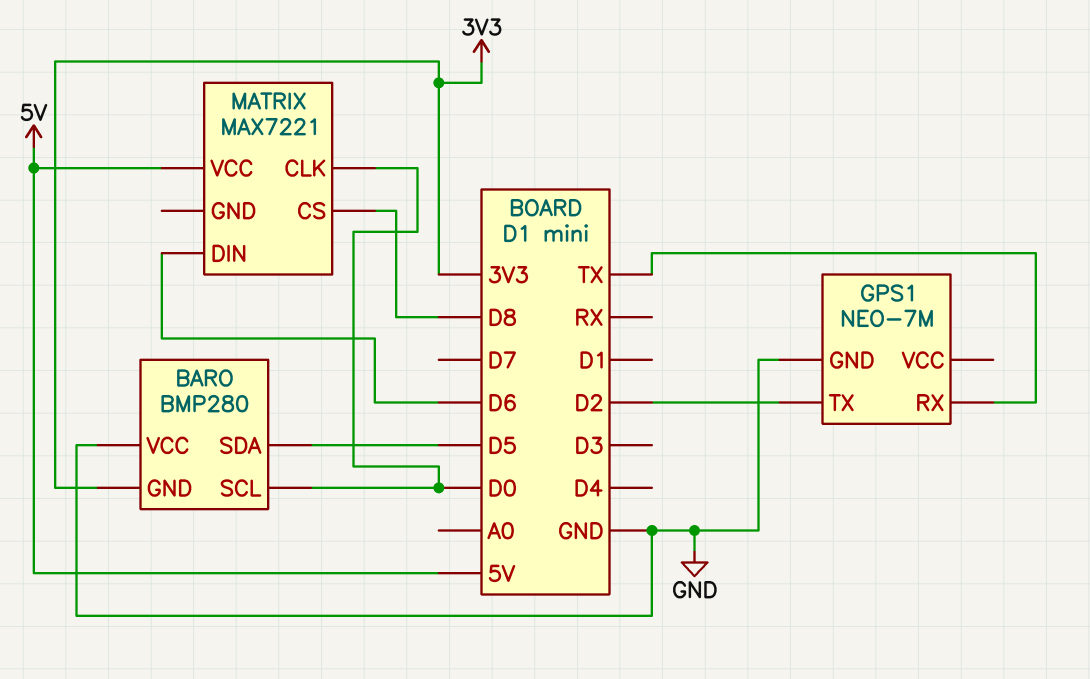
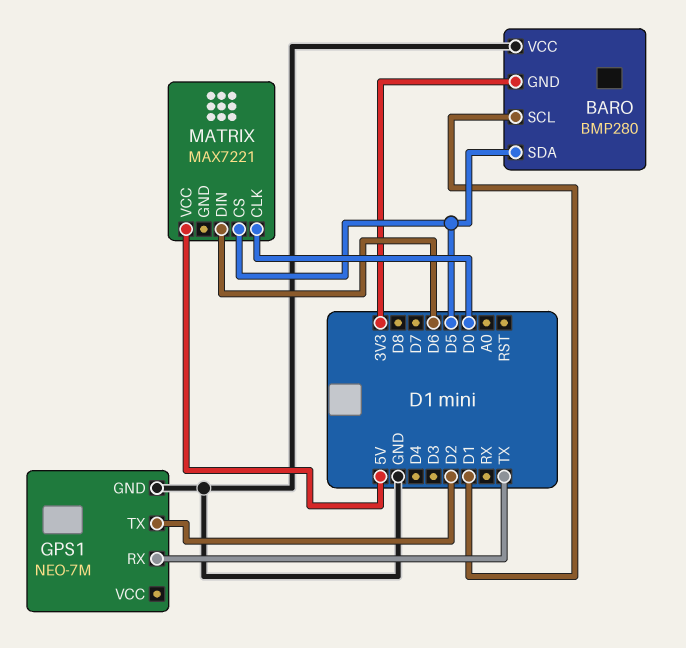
BARO pin SCL: D0 -> D1
MATRIX pin CS: D8 -> D5

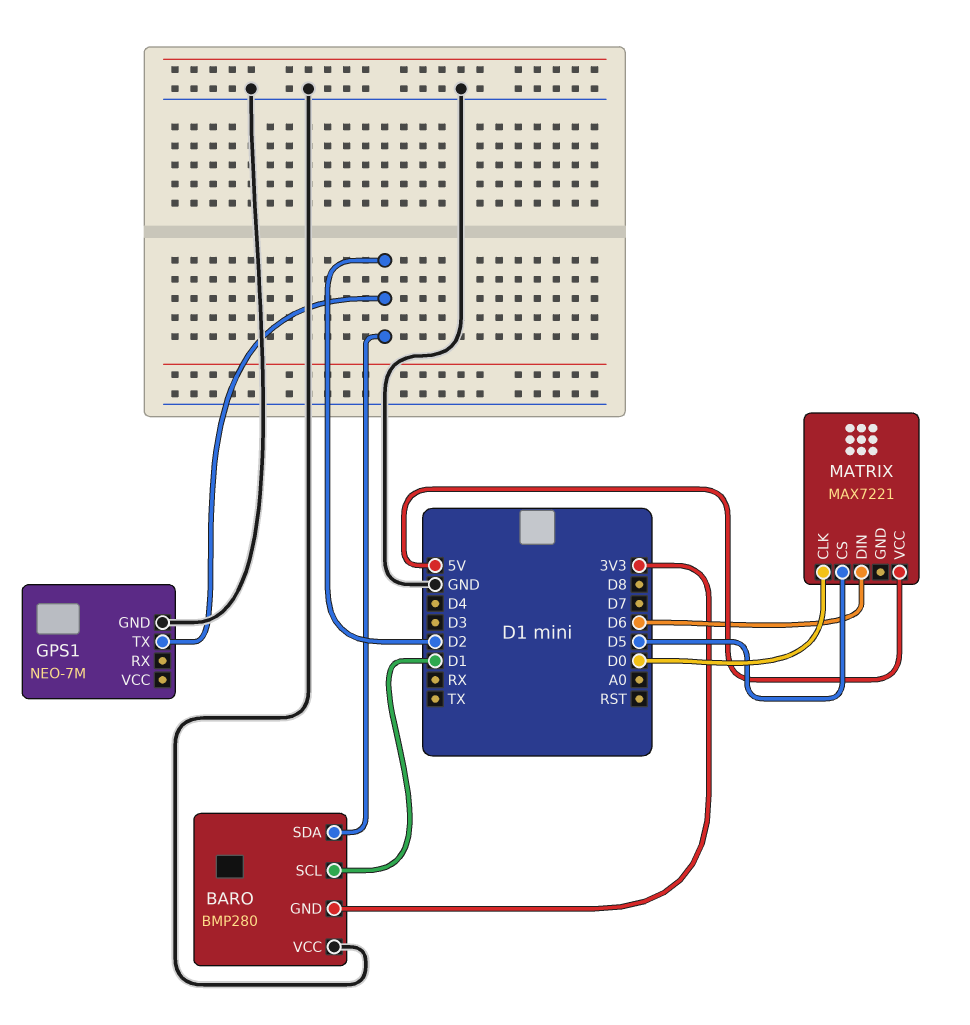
BARO pin SDA: D5 -> D2
GPS1 pin RX: TX -> none

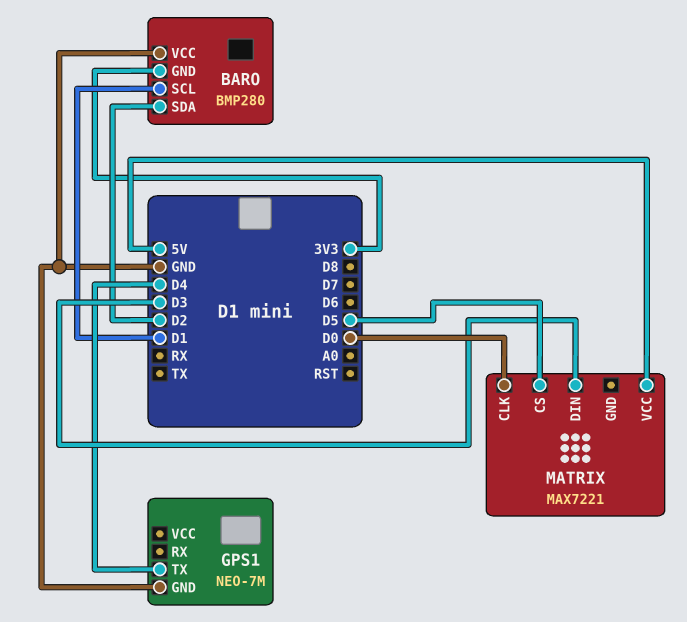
GPS1 pin TX: D2 -> D4
MATRIX pin DIN: D6 -> D3

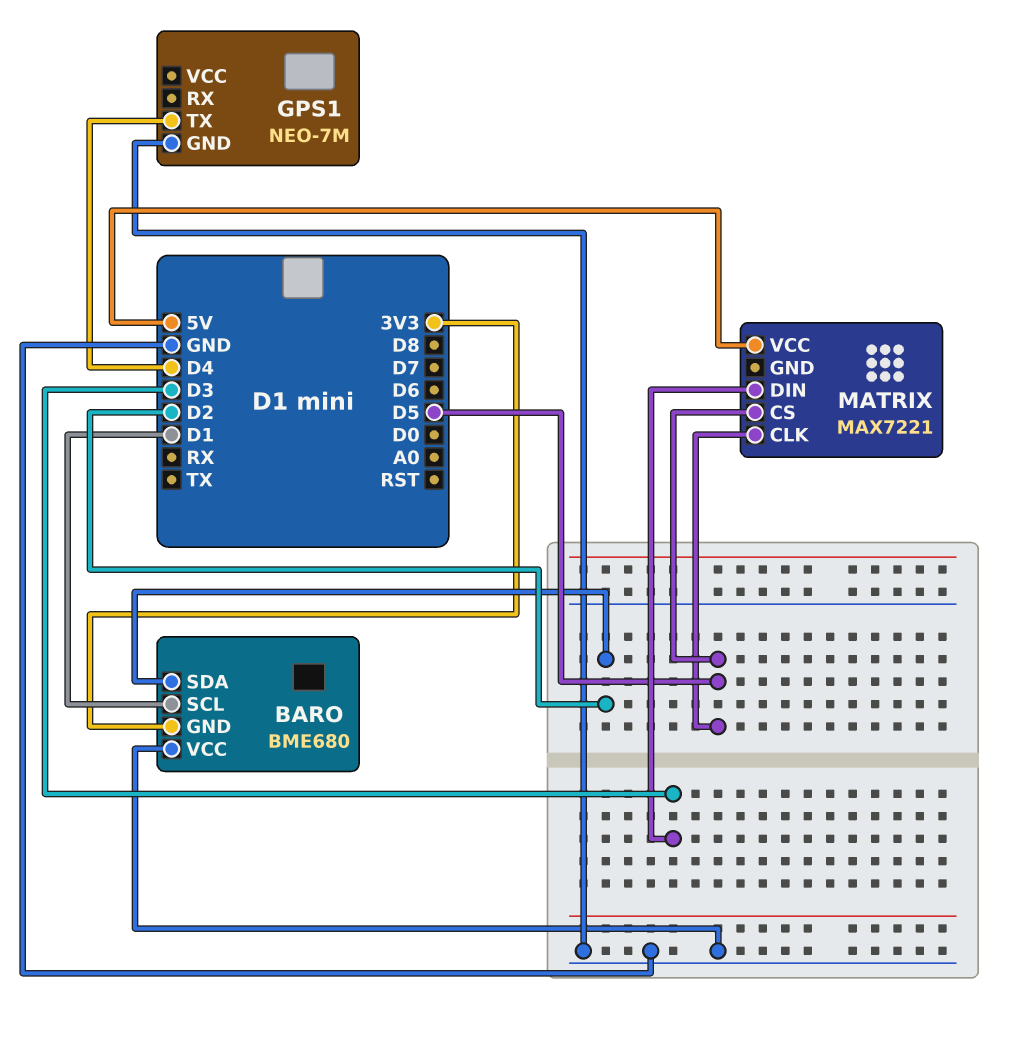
BARO: BMP280 -> BME680
MATRIX pin CLK: D0 -> D5

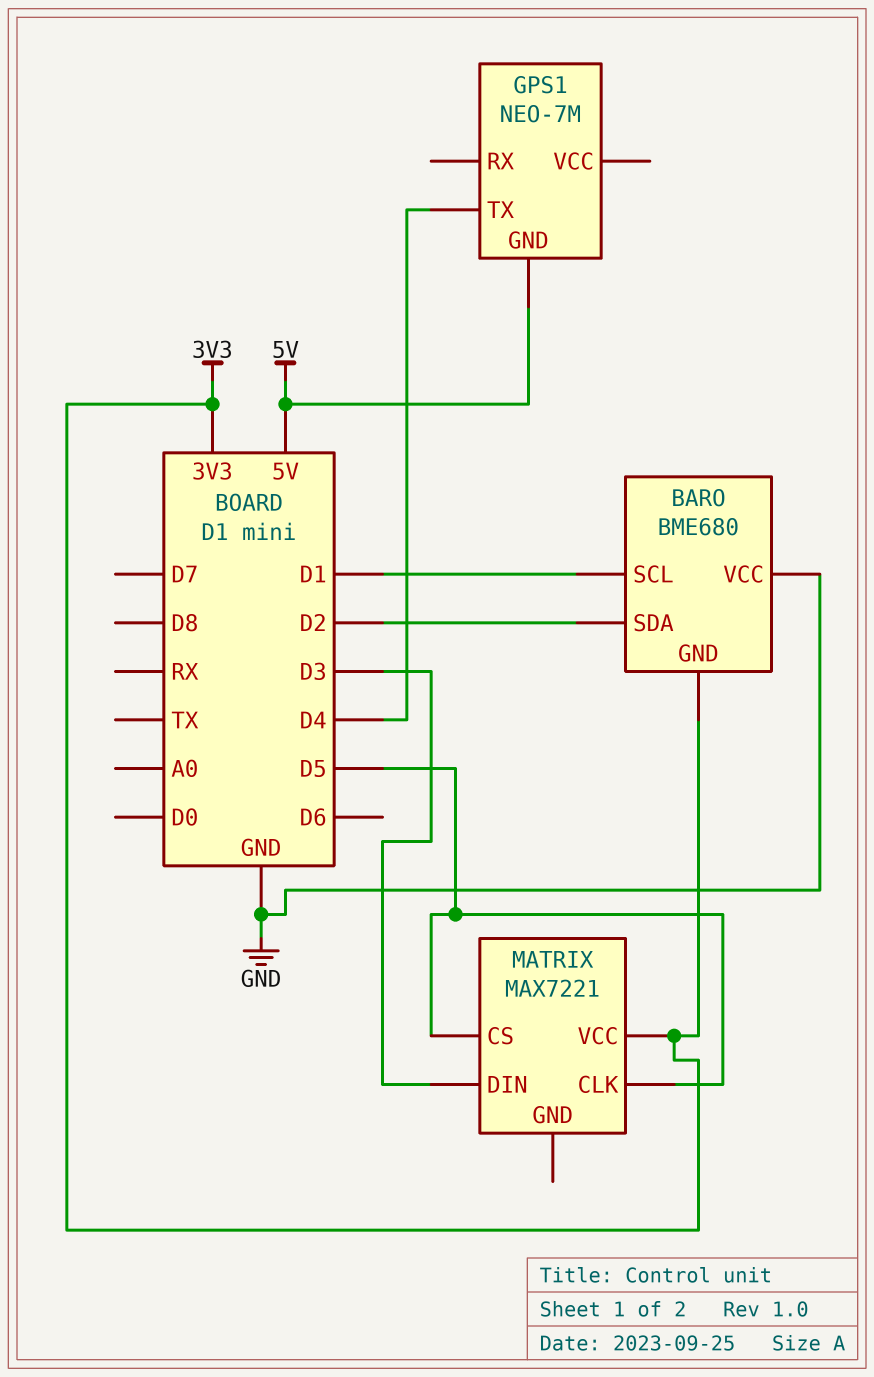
GPS1 pin GND: GND -> 5V
MATRIX pin VCC: 5V -> 3V3

